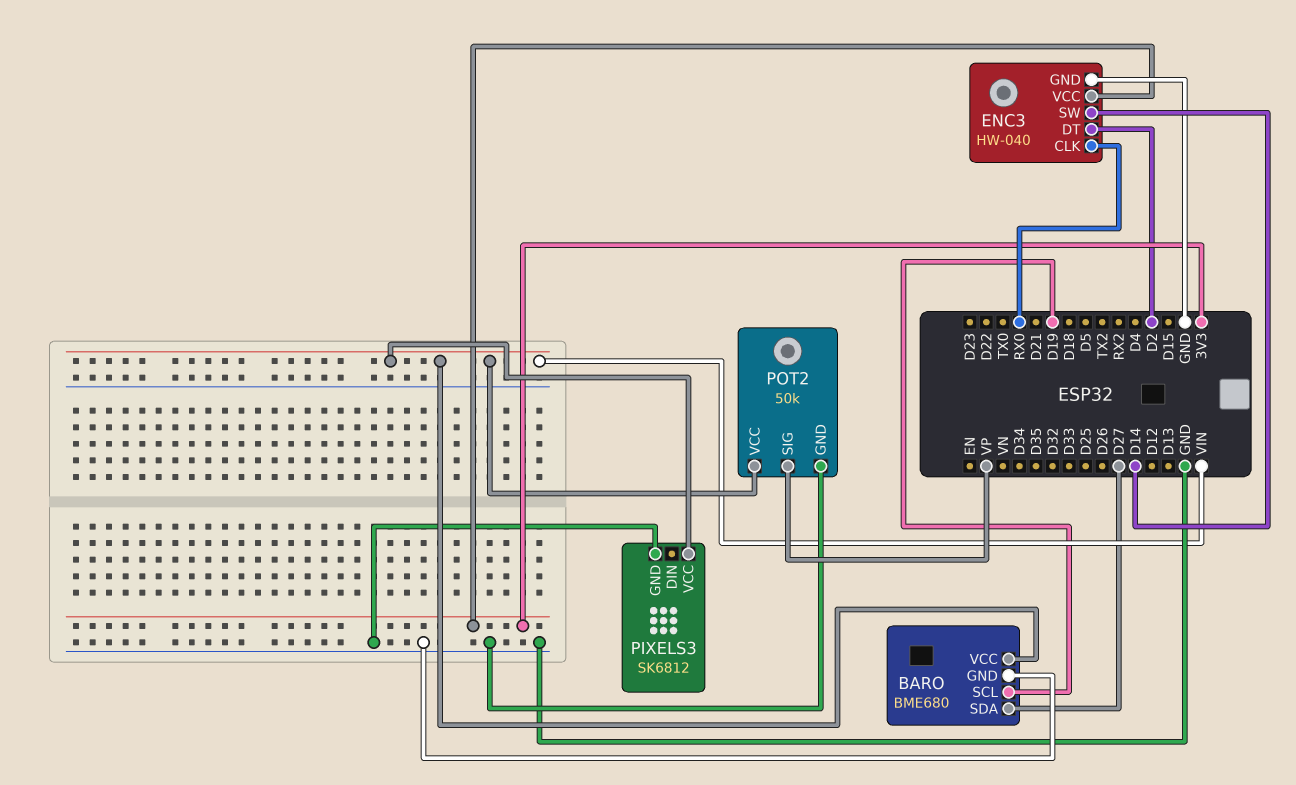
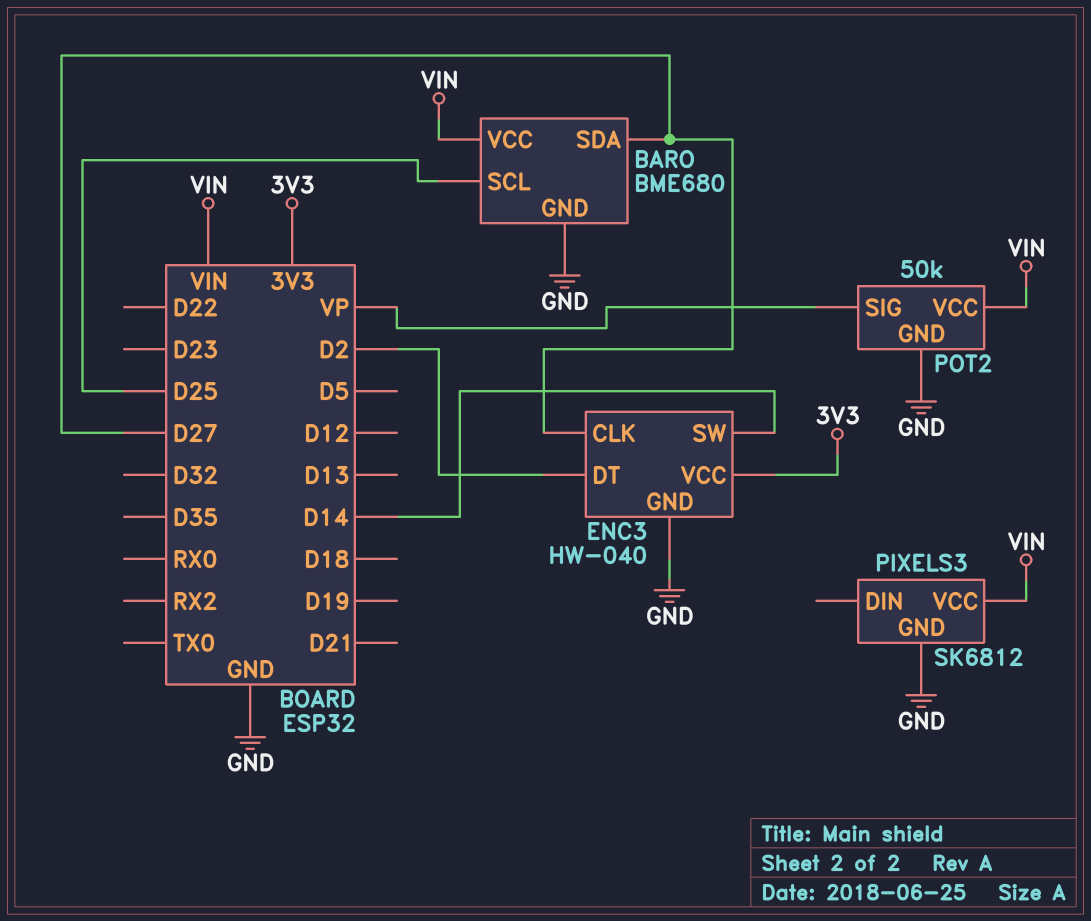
BARO pin SCL: D19 -> D25
ENC3 pin CLK: RX0 -> D27

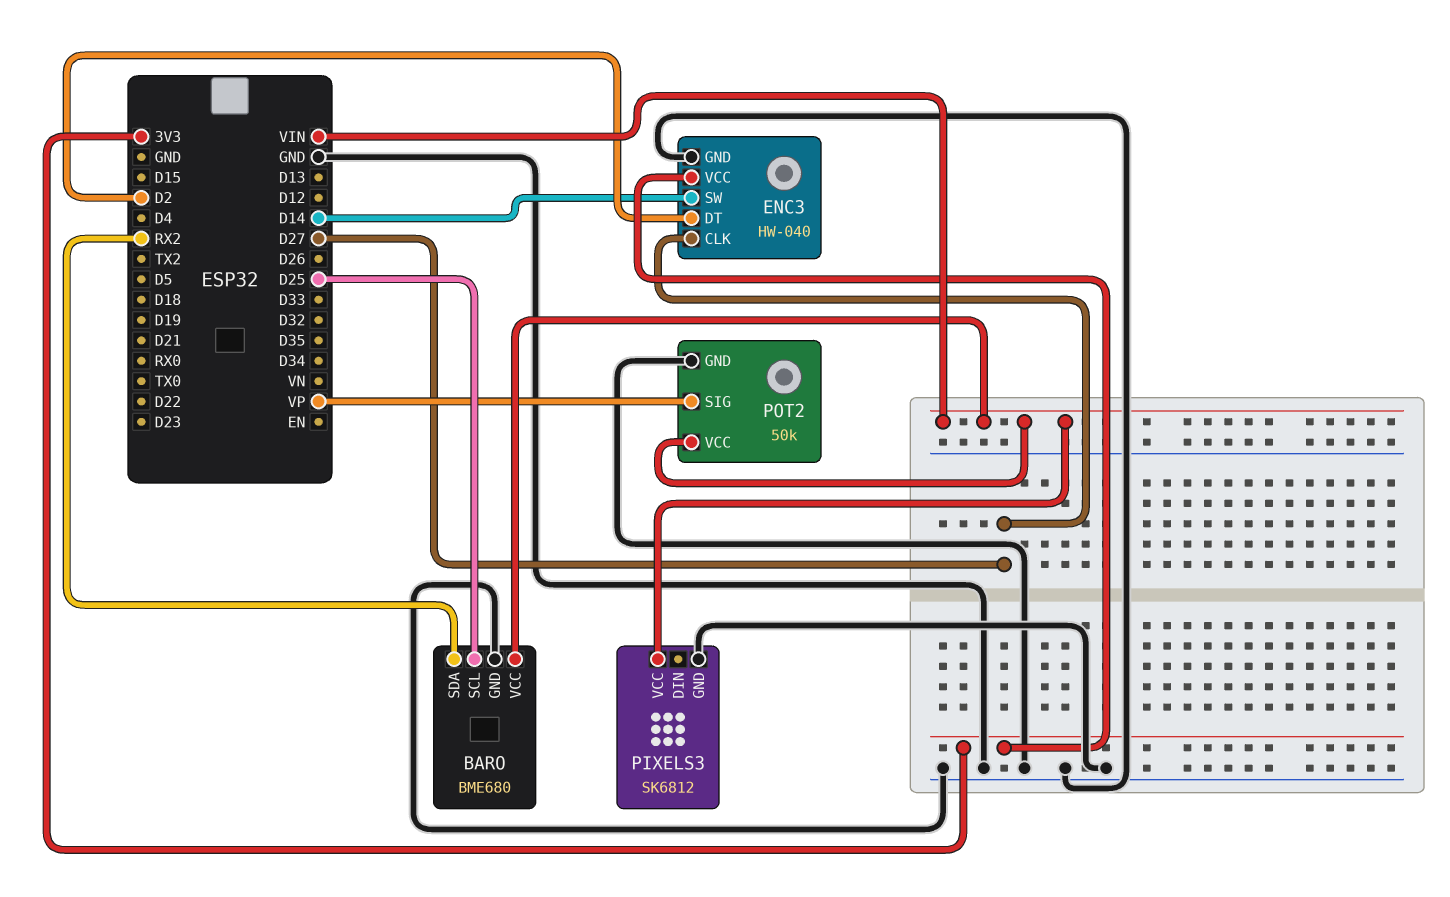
BARO pin SDA: D27 -> RX2

